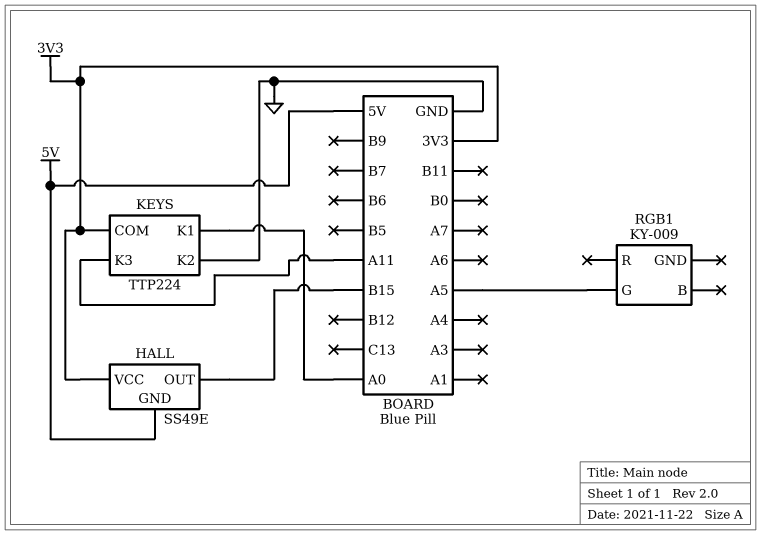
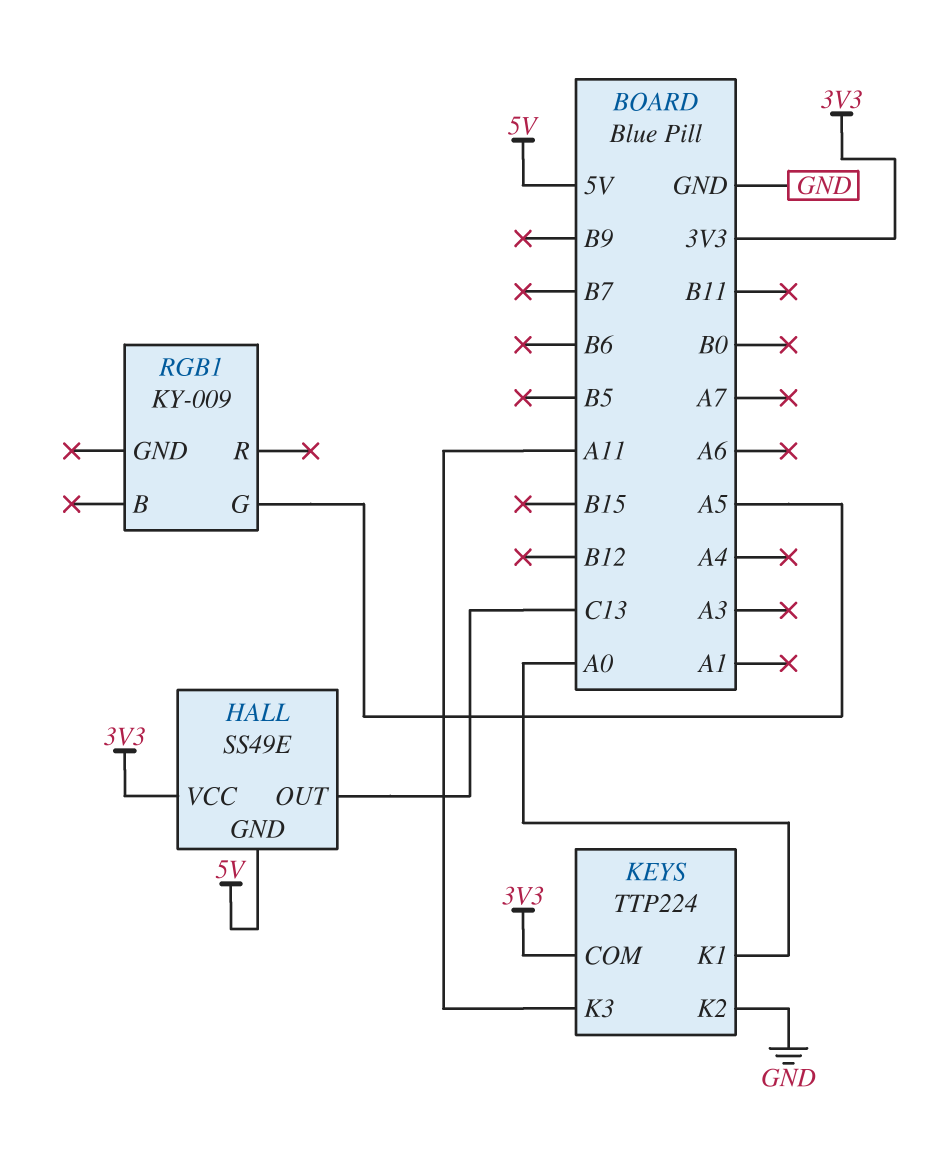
HALL pin OUT: B15 -> C13

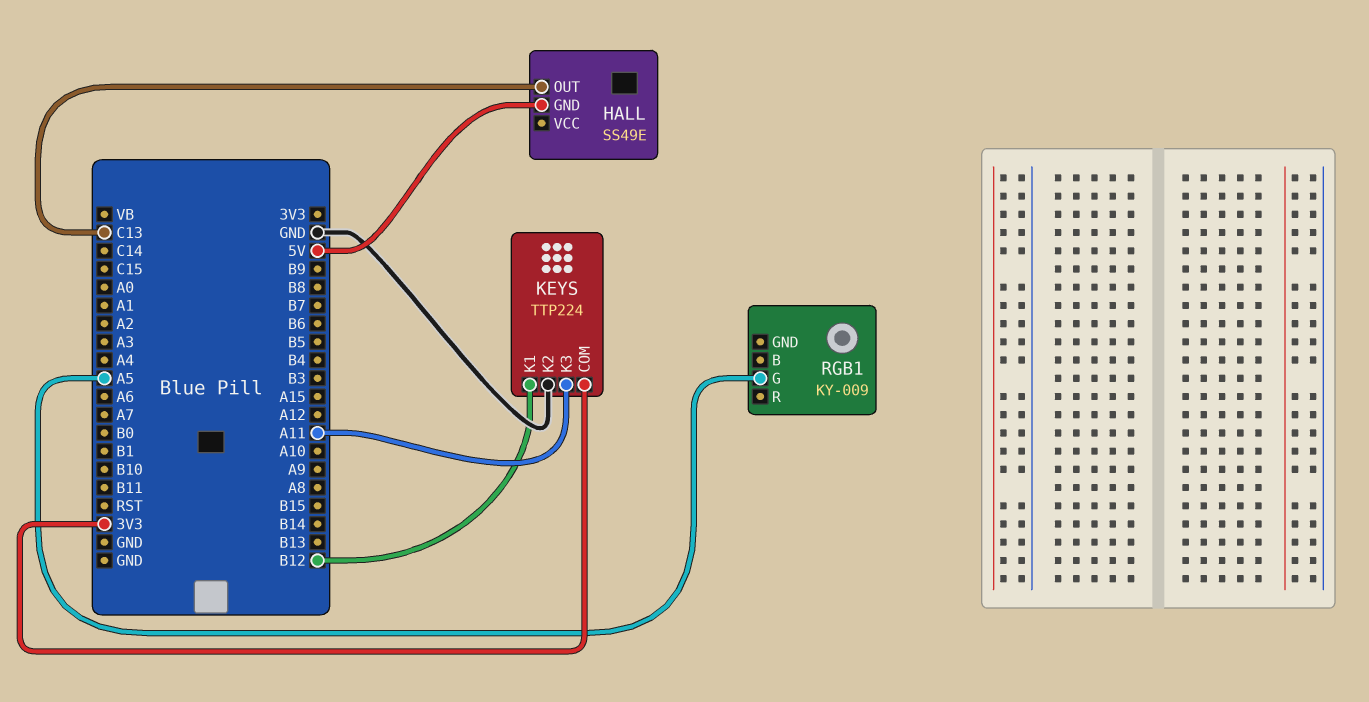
HALL pin VCC: 3V3 -> none
KEYS pin K1: A0 -> B12

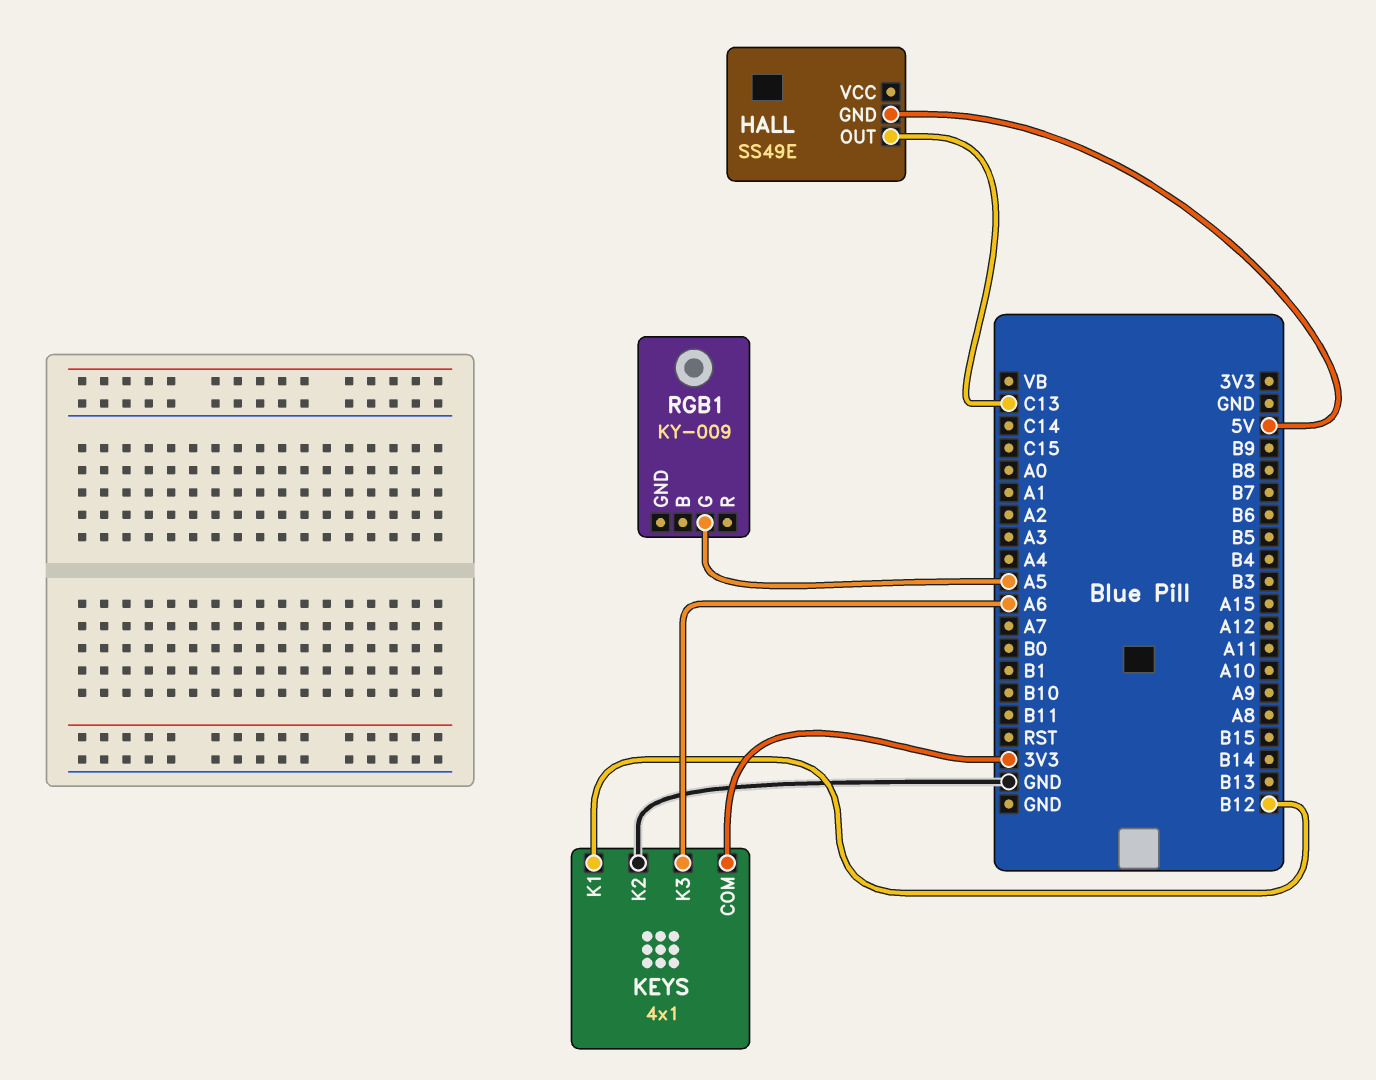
KEYS: TTP224 -> 4x1
KEYS pin K3: A11 -> A6

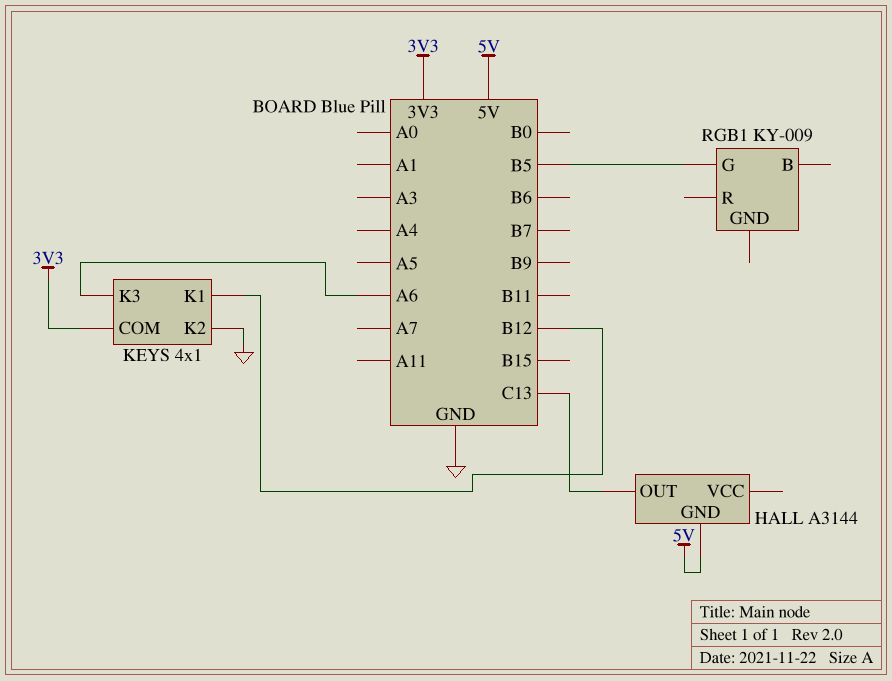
HALL: SS49E -> A3144
RGB1 pin G: A5 -> B5

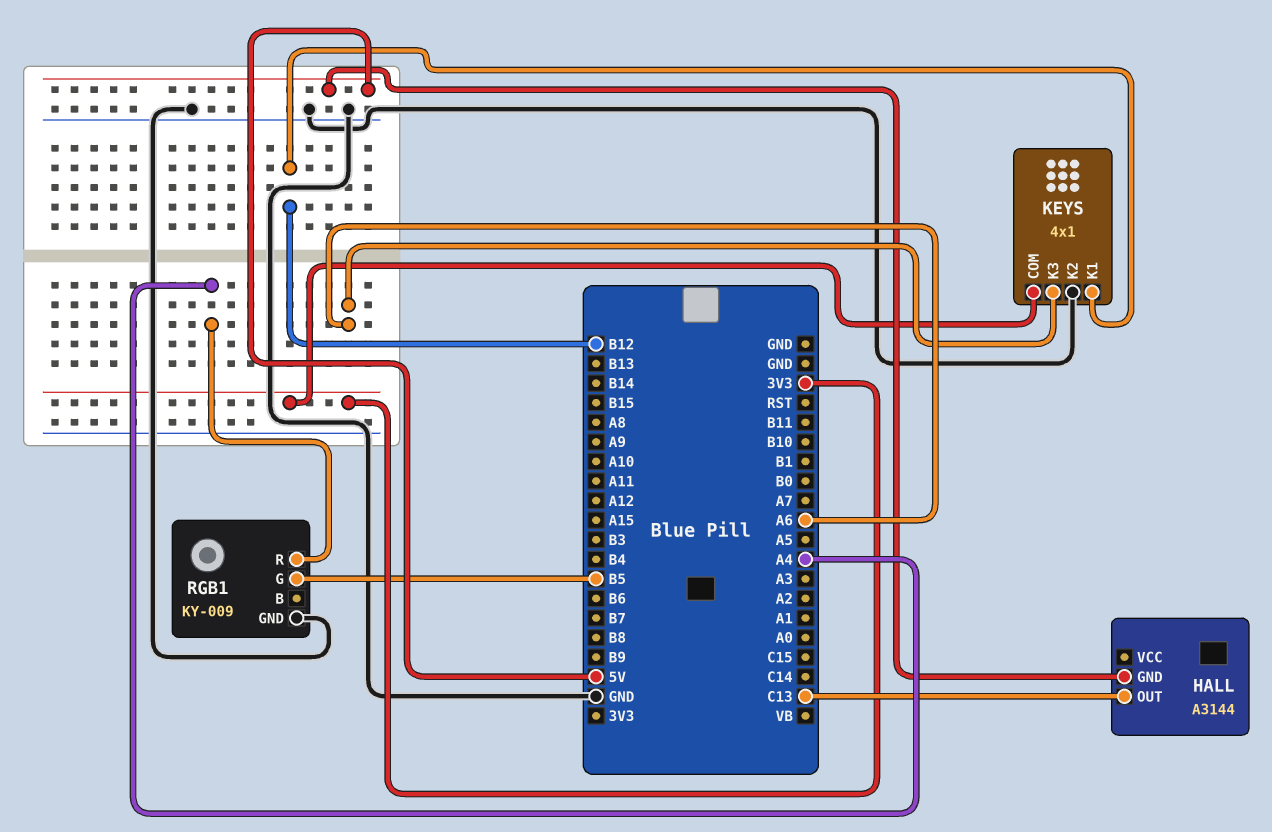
RGB1 pin GND: none -> GND
RGB1 pin R: none -> A4

